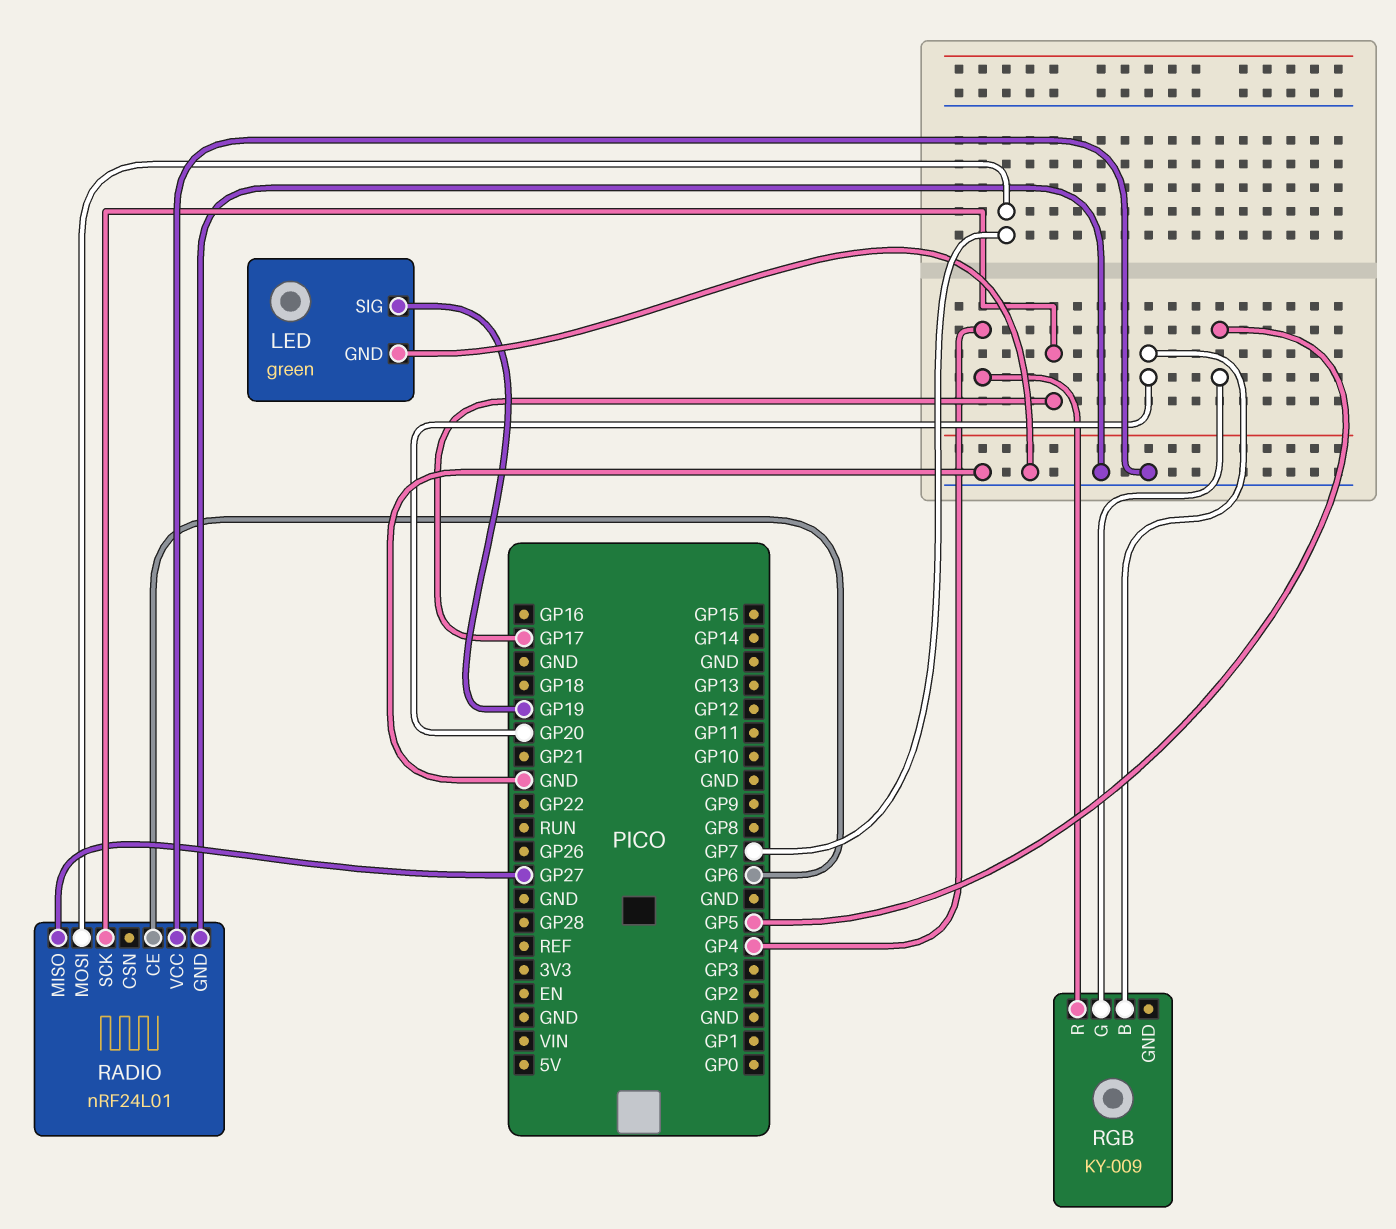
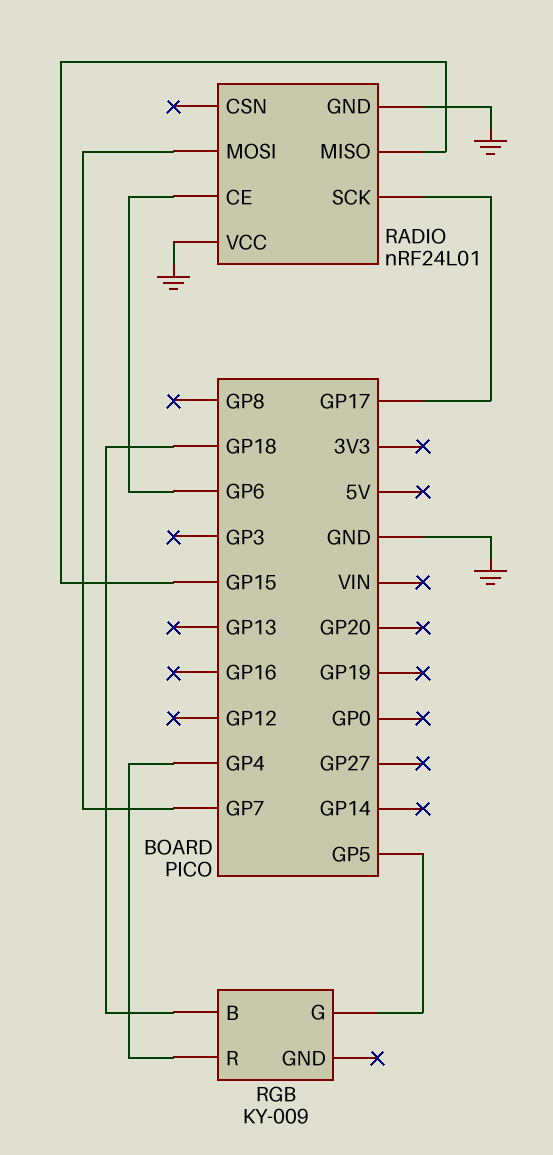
LED: green -> none
LED pin GND: GND -> none
LED pin SIG: GP19 -> none
RADIO pin MISO: GP27 -> GP15
RGB pin B: GP20 -> GP18

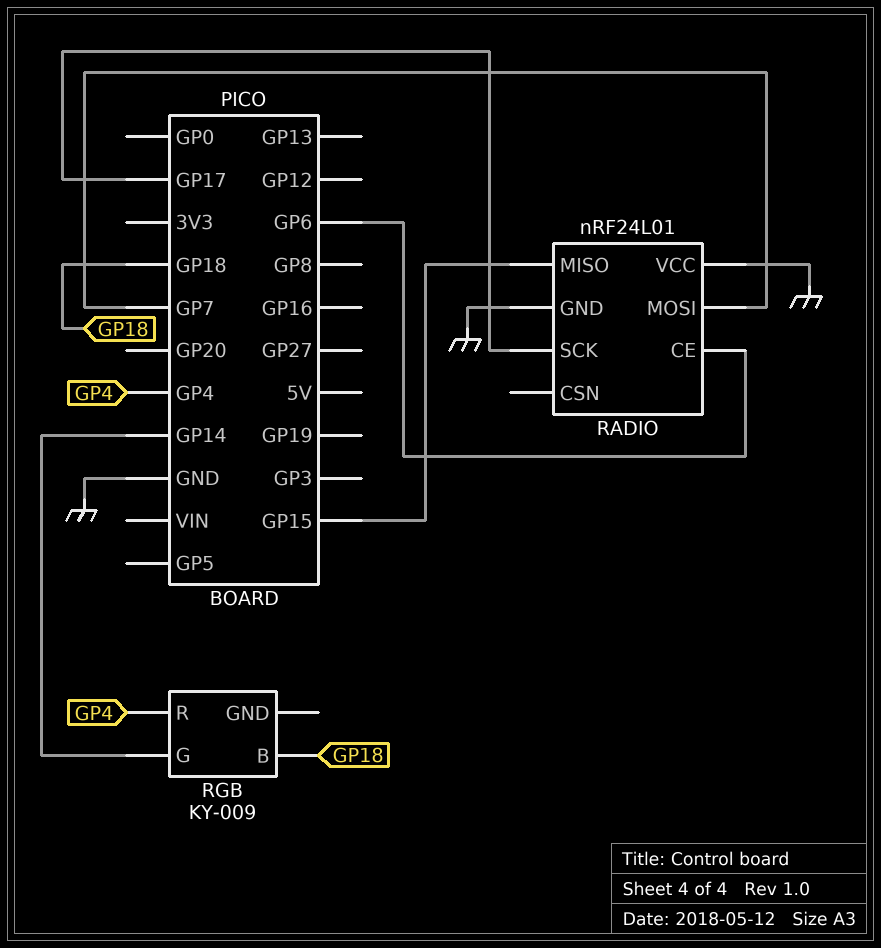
RGB pin G: GP5 -> GP14

